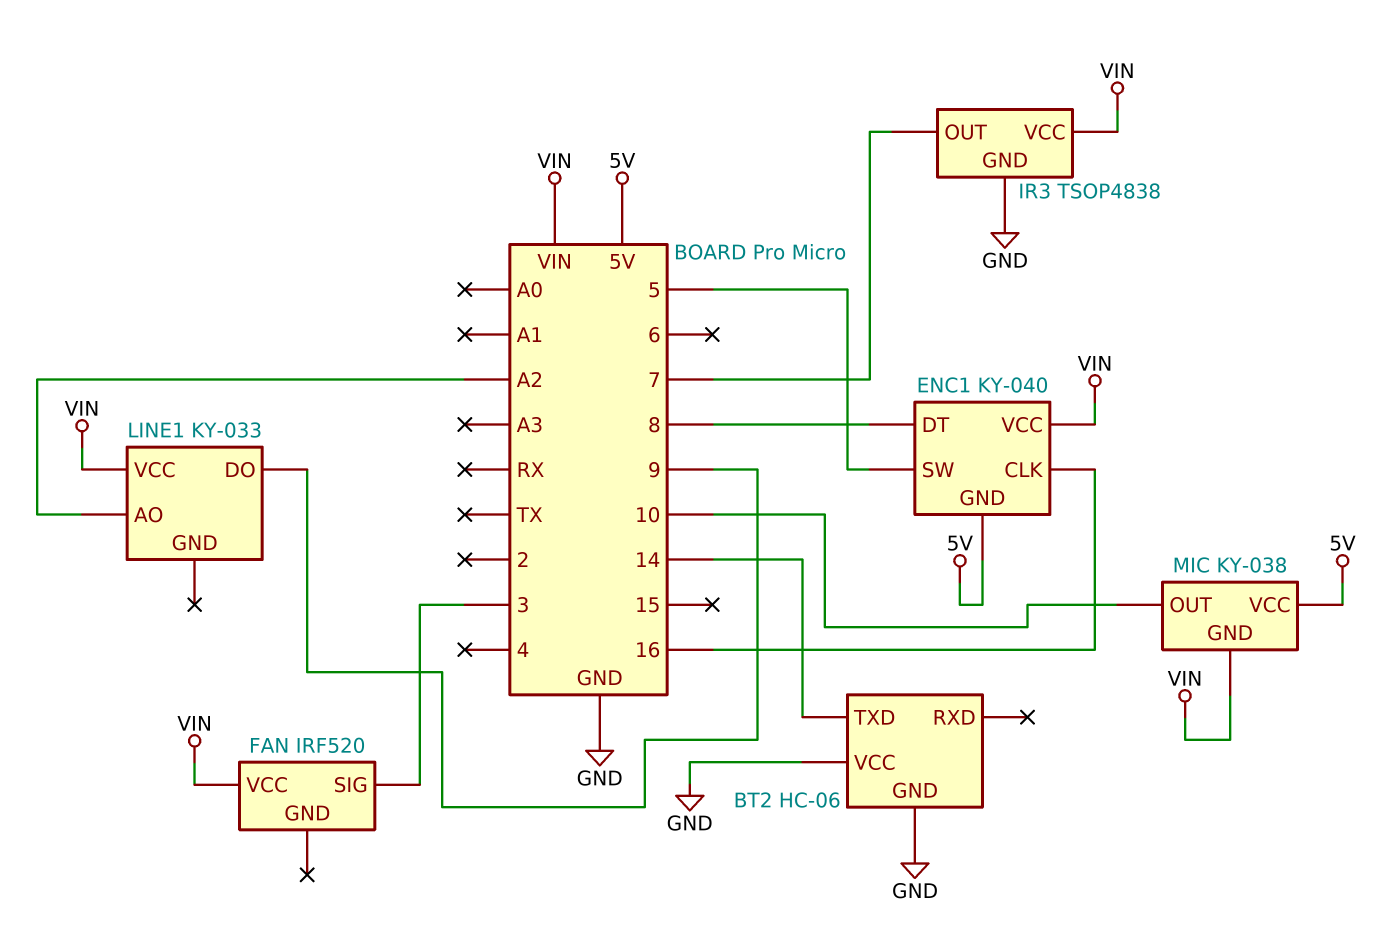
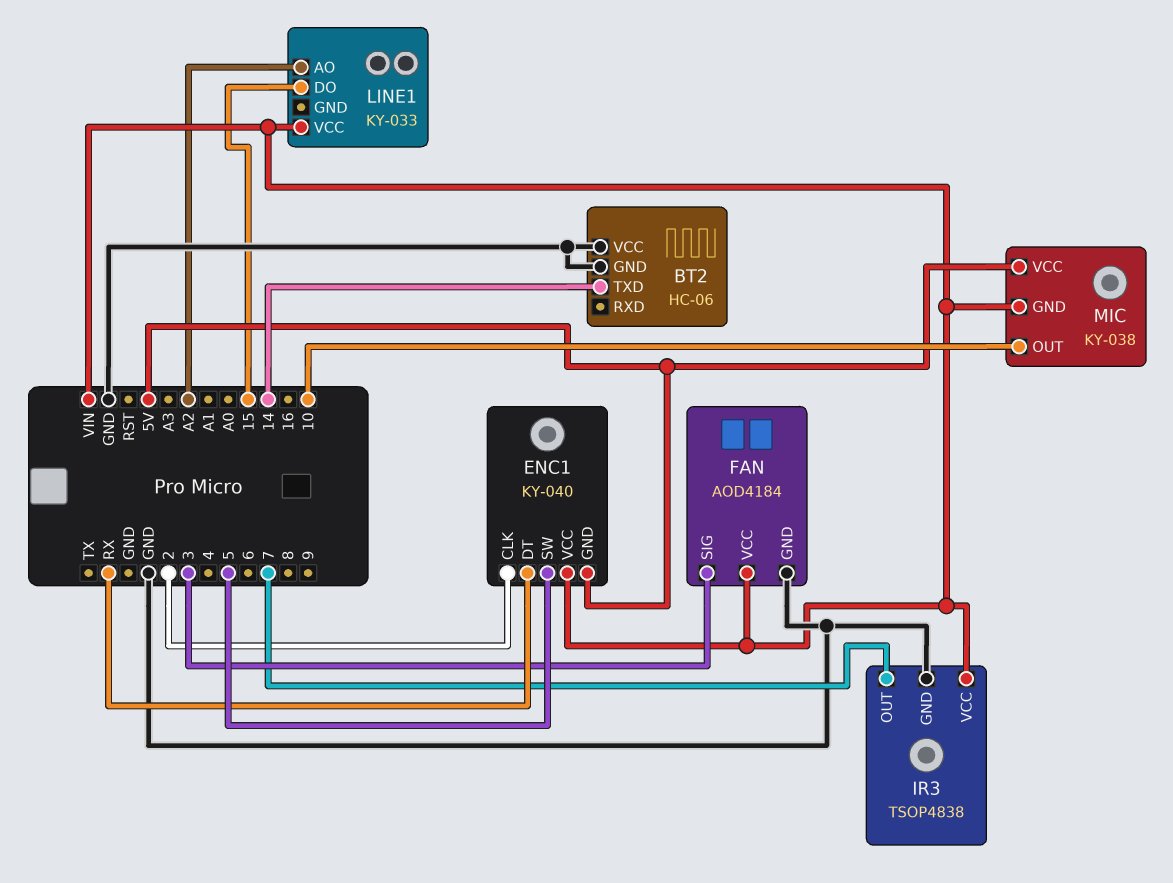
ENC1 pin CLK: 16 -> 2
ENC1 pin DT: 8 -> RX
FAN: IRF520 -> AOD4184
FAN pin GND: none -> GND
LINE1 pin DO: 9 -> 15

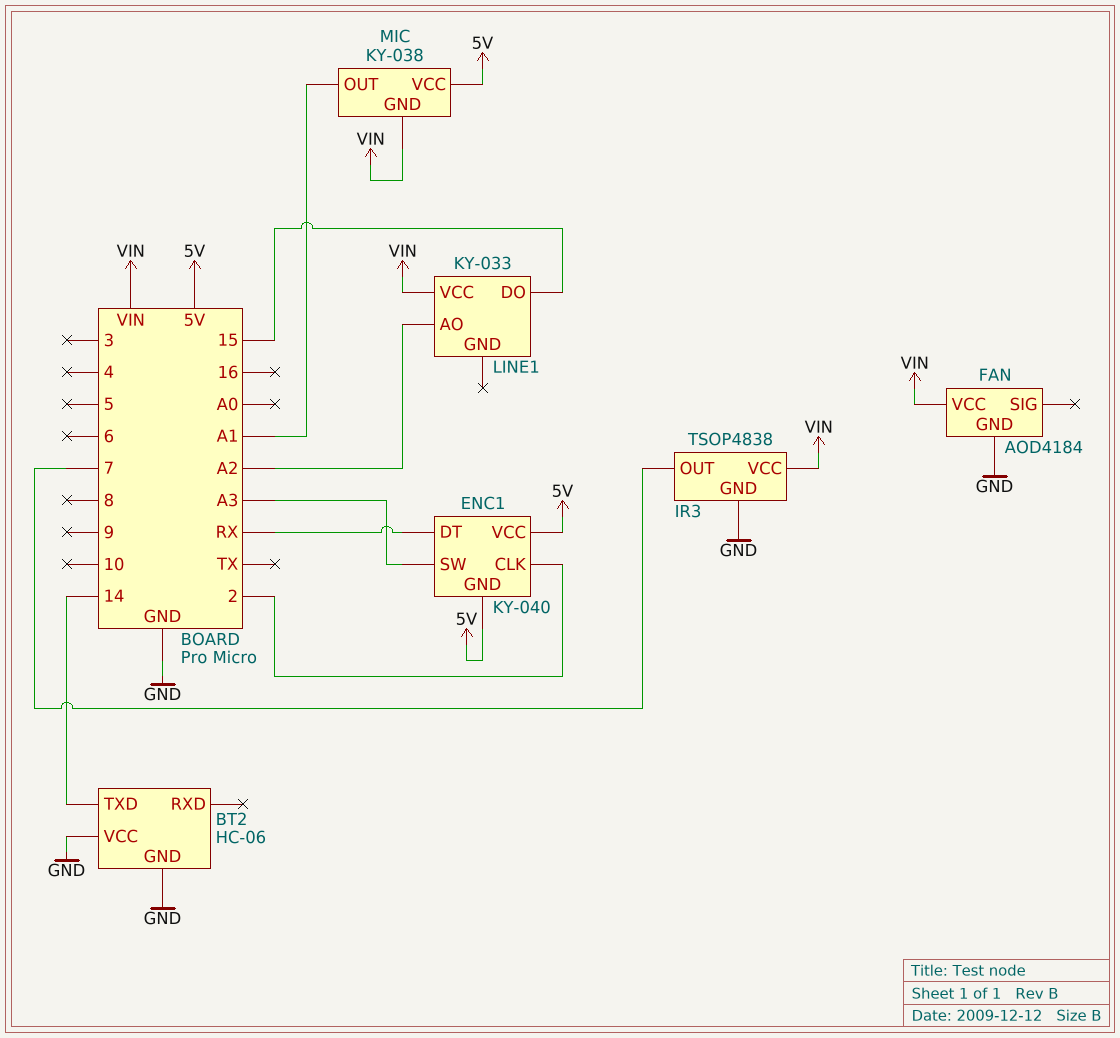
ENC1 pin SW: 5 -> A3
ENC1 pin VCC: VIN -> 5V
FAN pin SIG: 3 -> none
MIC pin OUT: 10 -> A1

